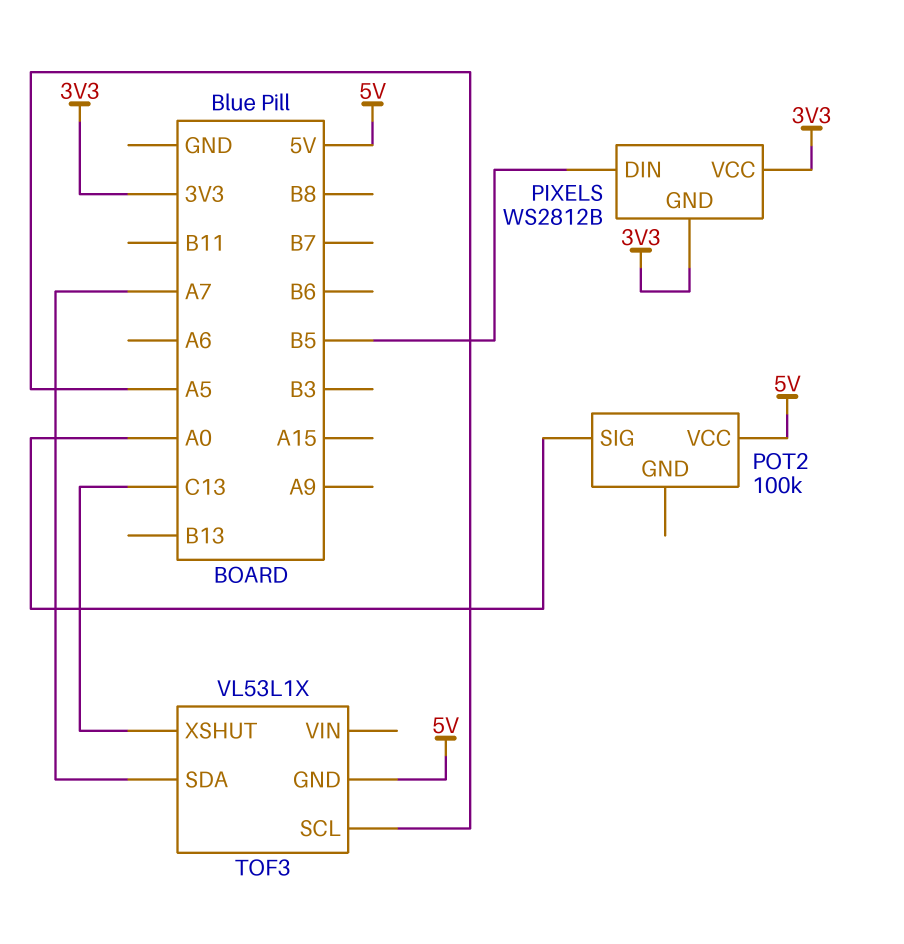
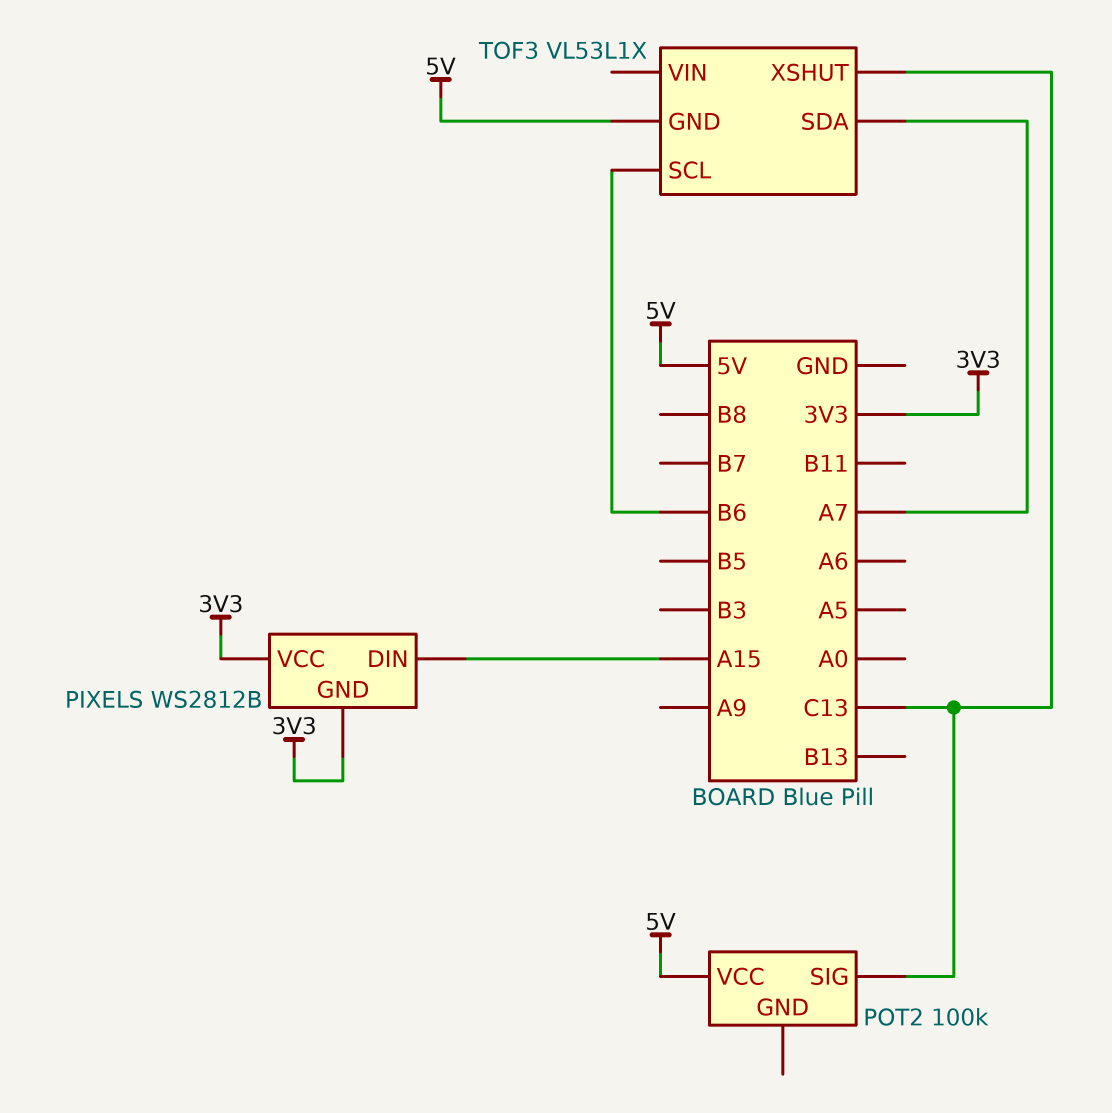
PIXELS pin DIN: B5 -> A15
POT2 pin SIG: A0 -> C13
TOF3 pin SCL: A5 -> B6

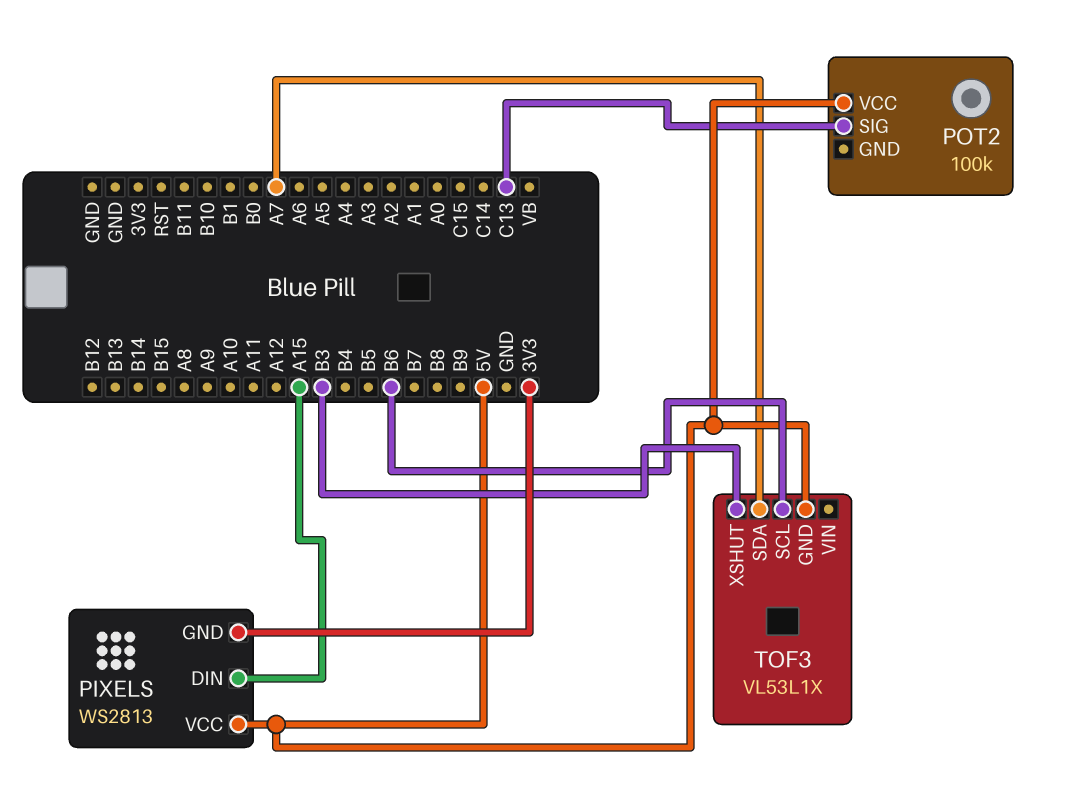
PIXELS: WS2812B -> WS2813
PIXELS pin VCC: 3V3 -> 5V
TOF3 pin XSHUT: C13 -> B3

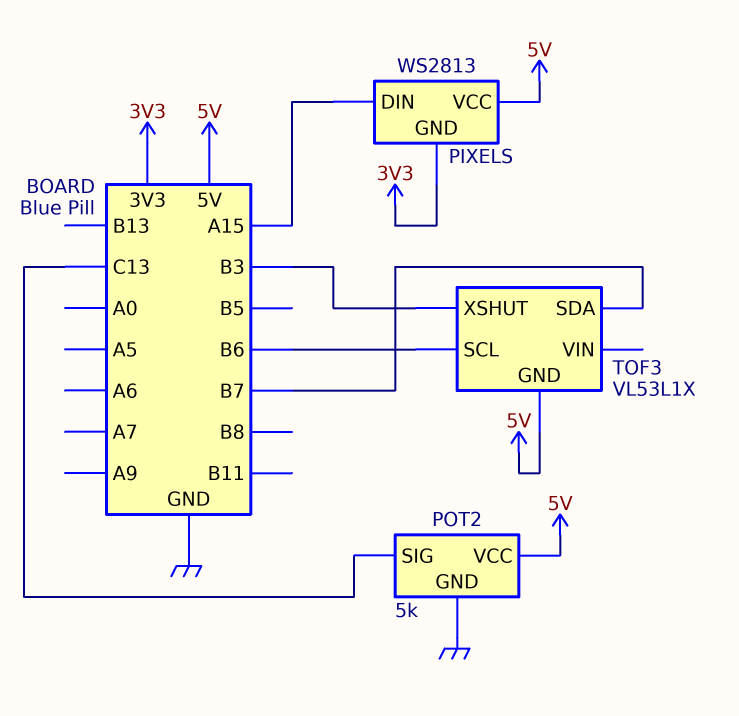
POT2: 100k -> 5k
POT2 pin GND: none -> GND
TOF3 pin SDA: A7 -> B7

